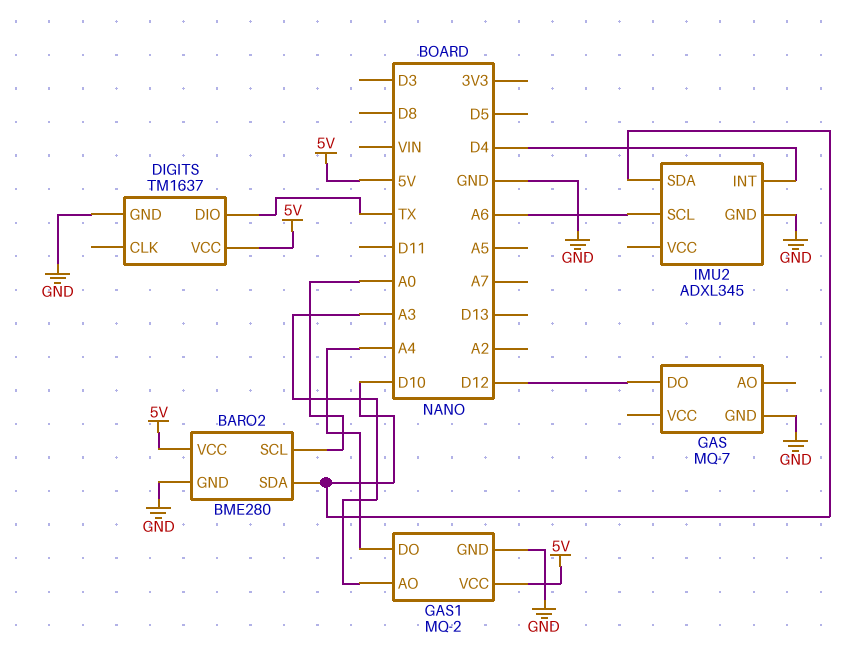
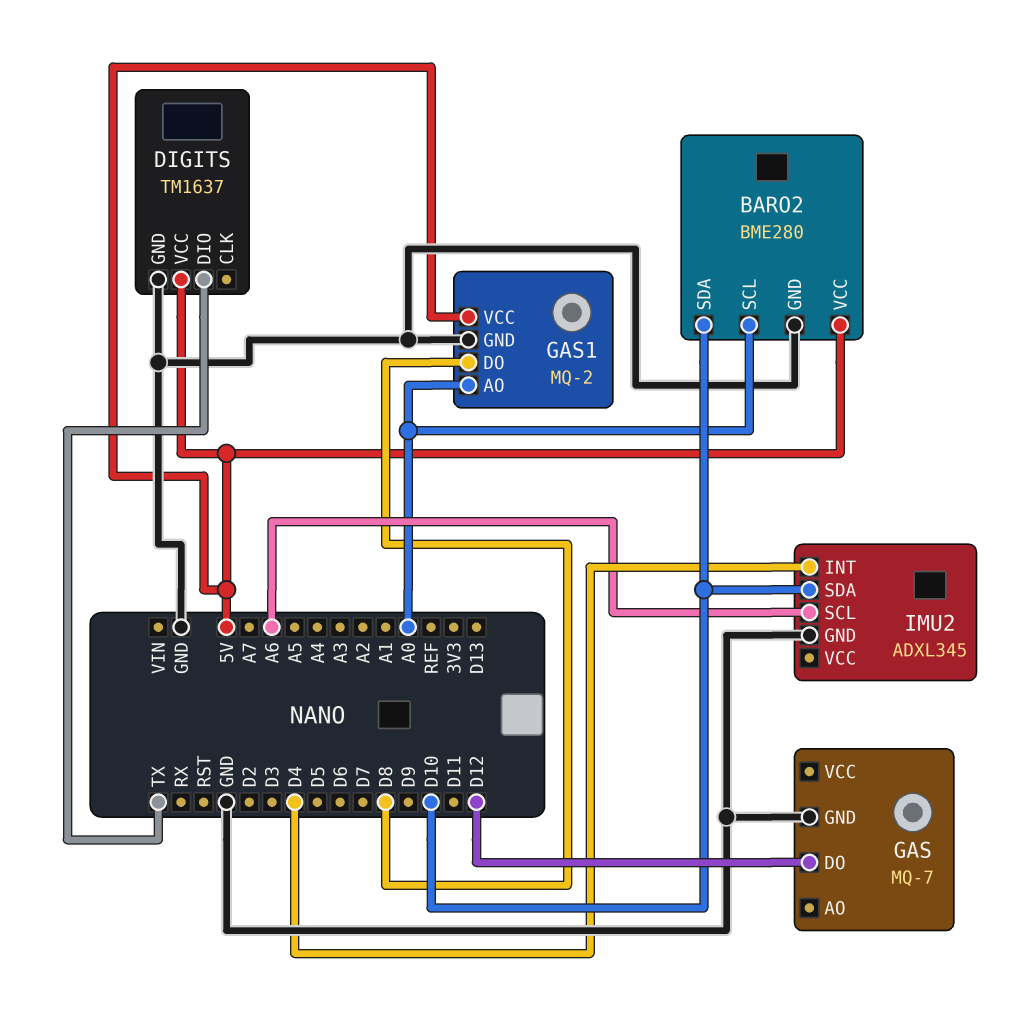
GAS1 pin AO: A3 -> A0
GAS1 pin DO: A4 -> D8

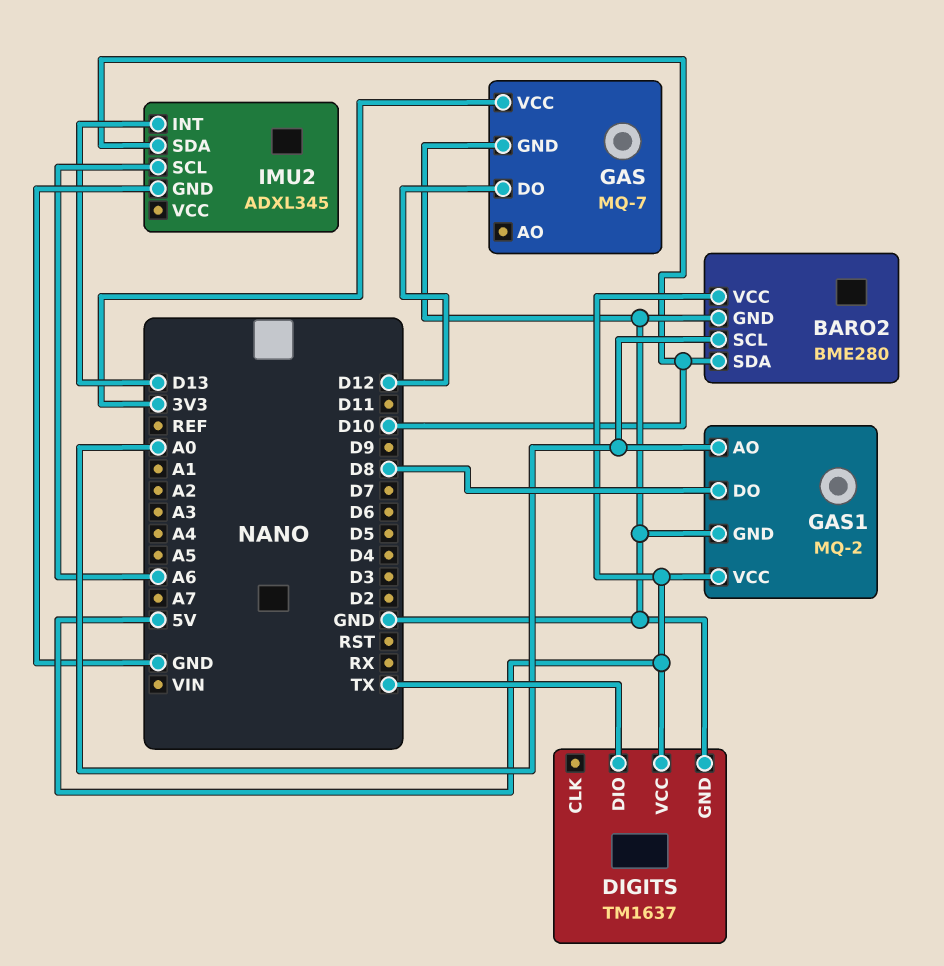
GAS pin VCC: none -> 3V3
IMU2 pin INT: D4 -> D13

